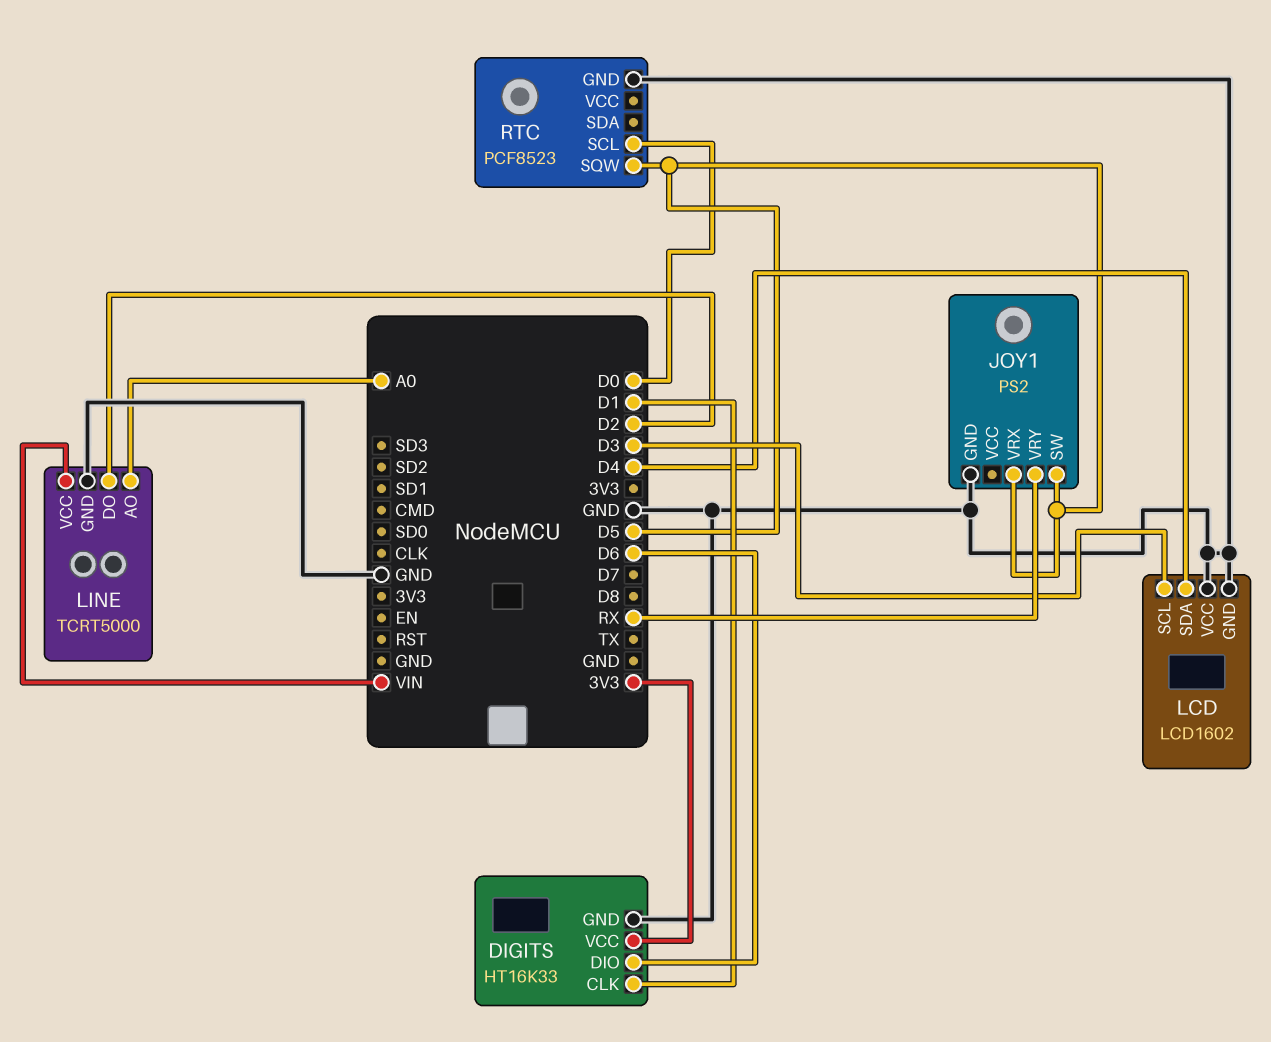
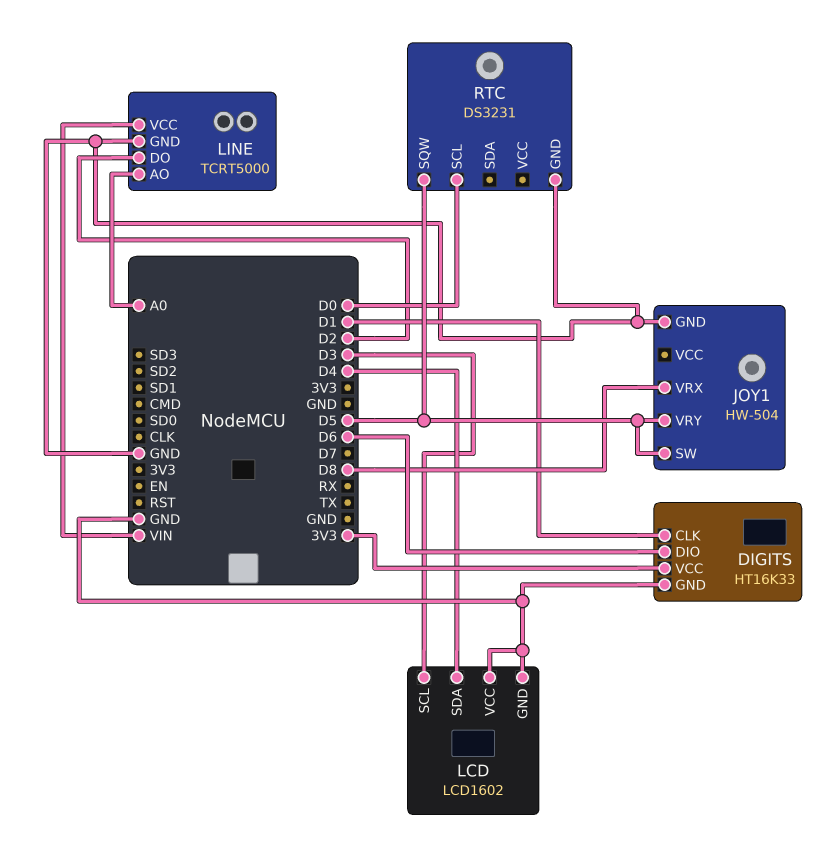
JOY1: PS2 -> HW-504
JOY1 pin VRX: D5 -> D8
JOY1 pin VRY: RX -> D5
RTC: PCF8523 -> DS3231

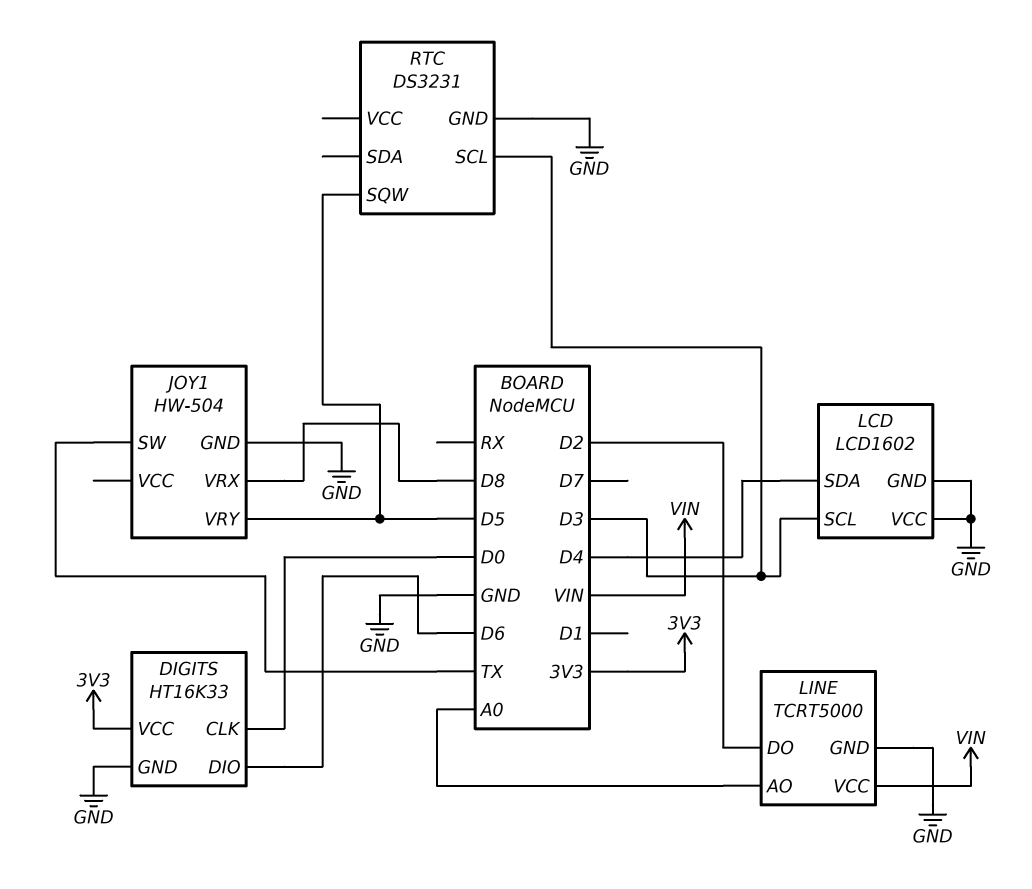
DIGITS pin CLK: D1 -> D0
JOY1 pin SW: D5 -> TX
RTC pin SCL: D0 -> D3

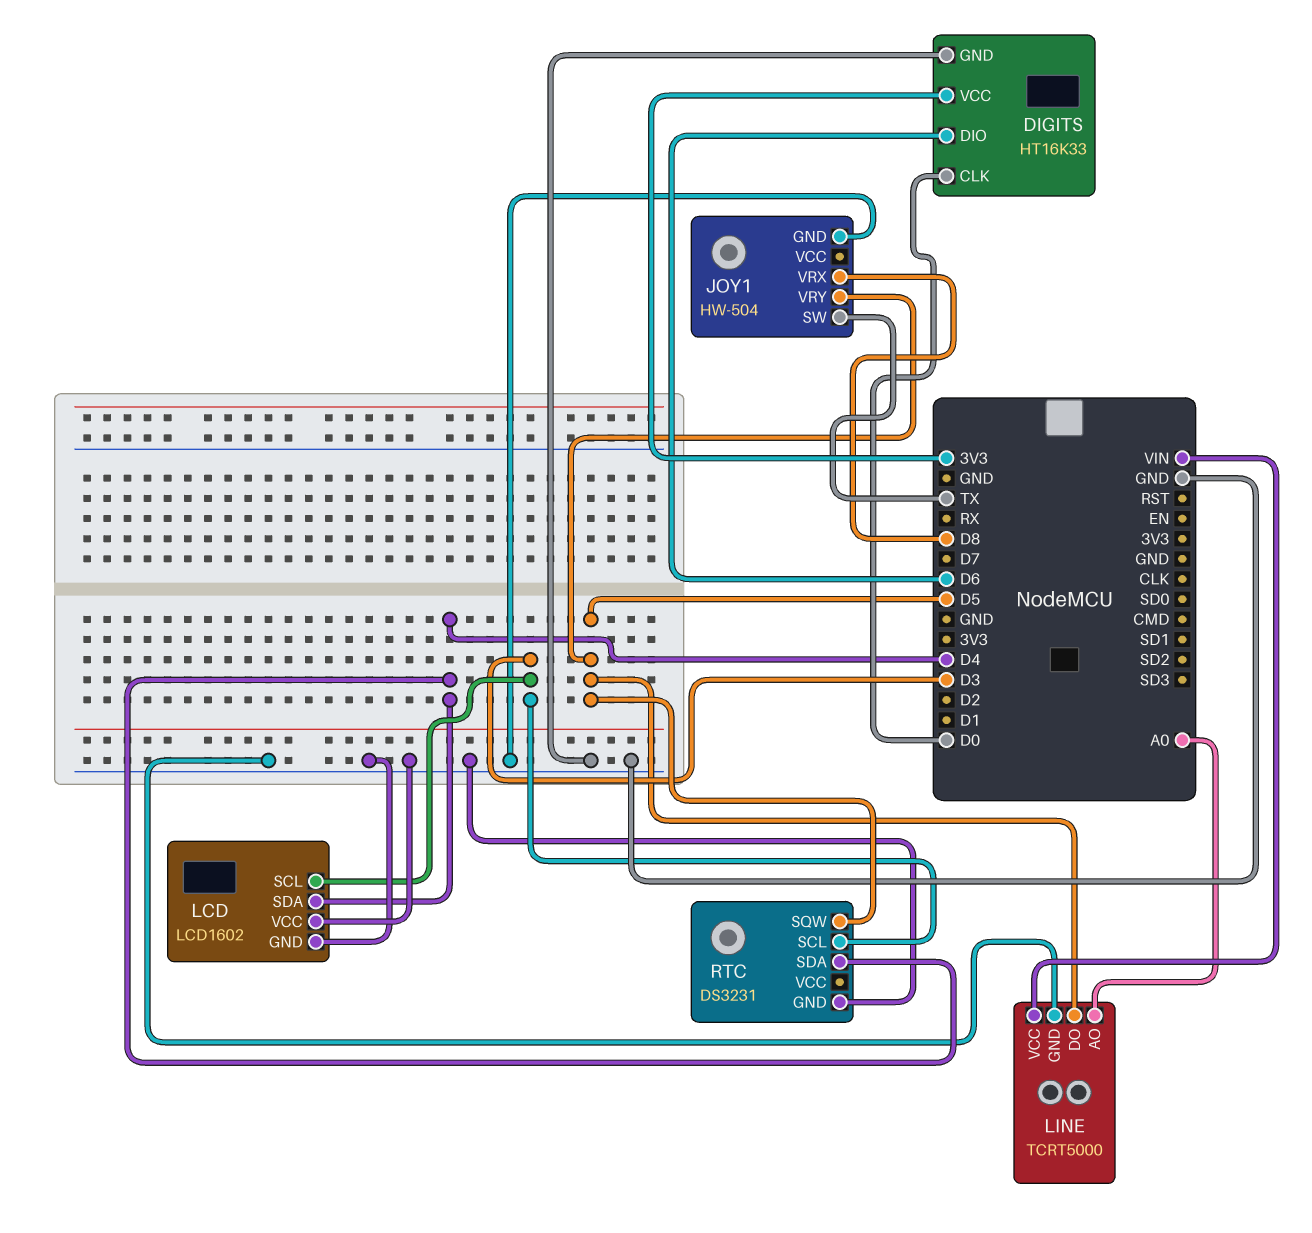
LINE pin DO: D2 -> D5
RTC pin SDA: none -> D4

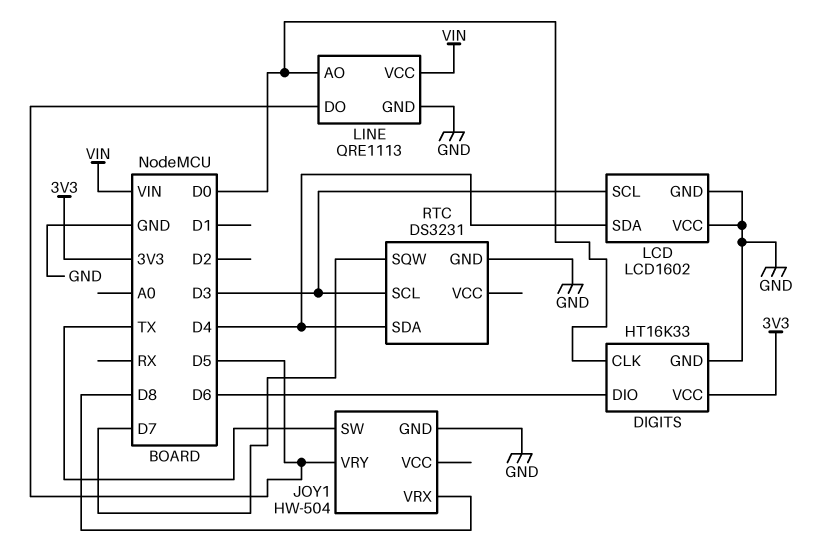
LINE: TCRT5000 -> QRE1113
LINE pin AO: A0 -> D0
RTC pin SQW: D5 -> D7

